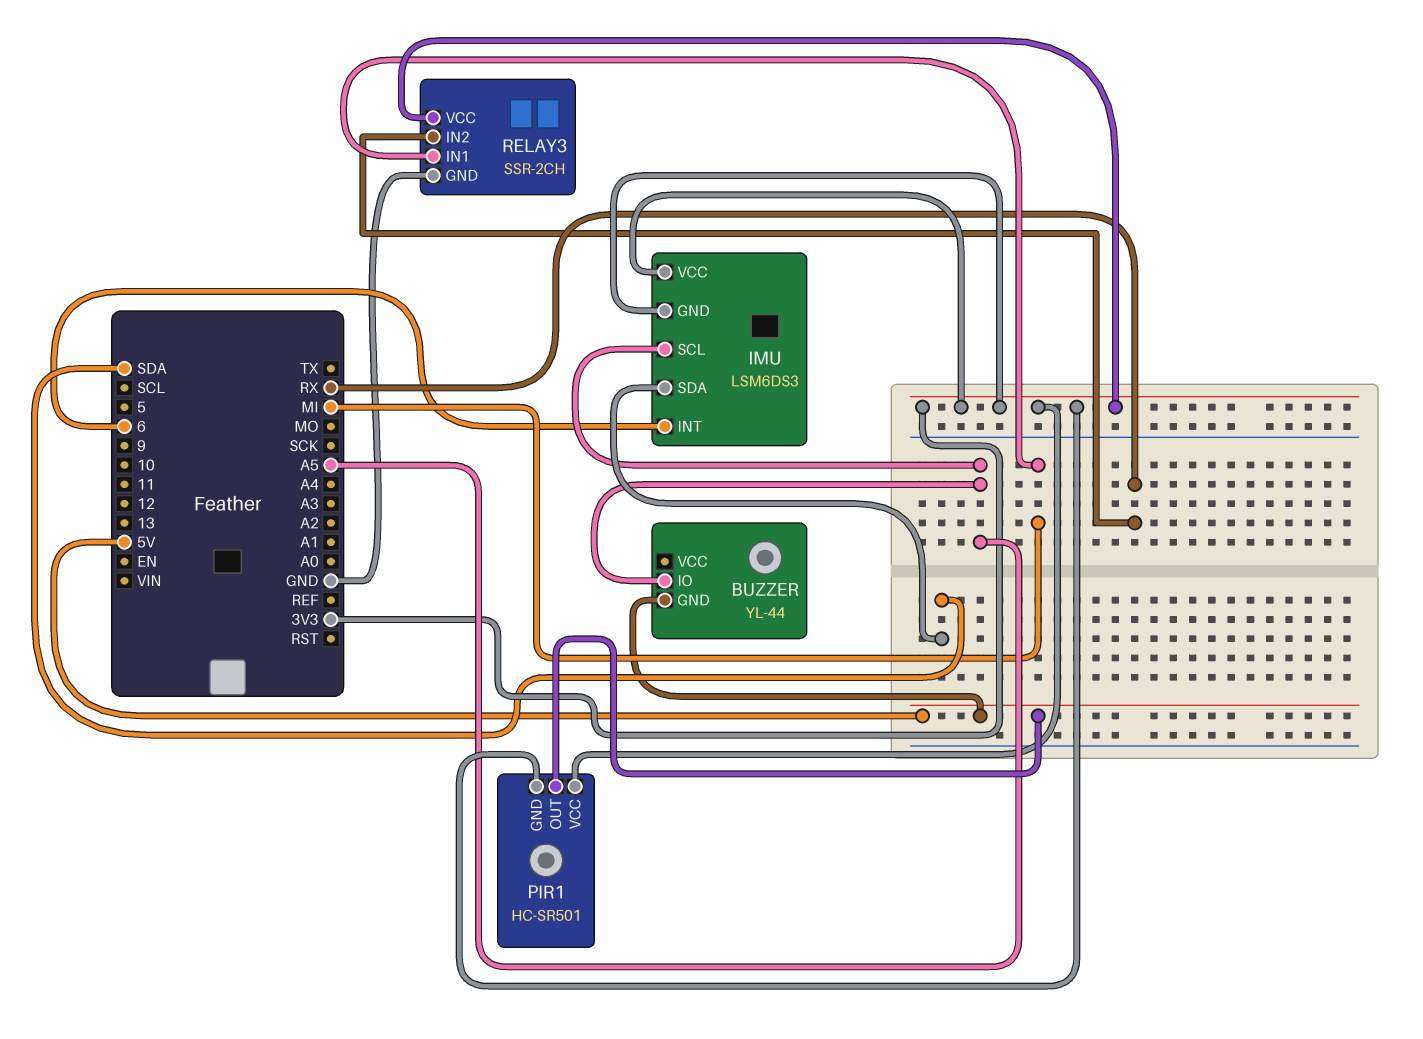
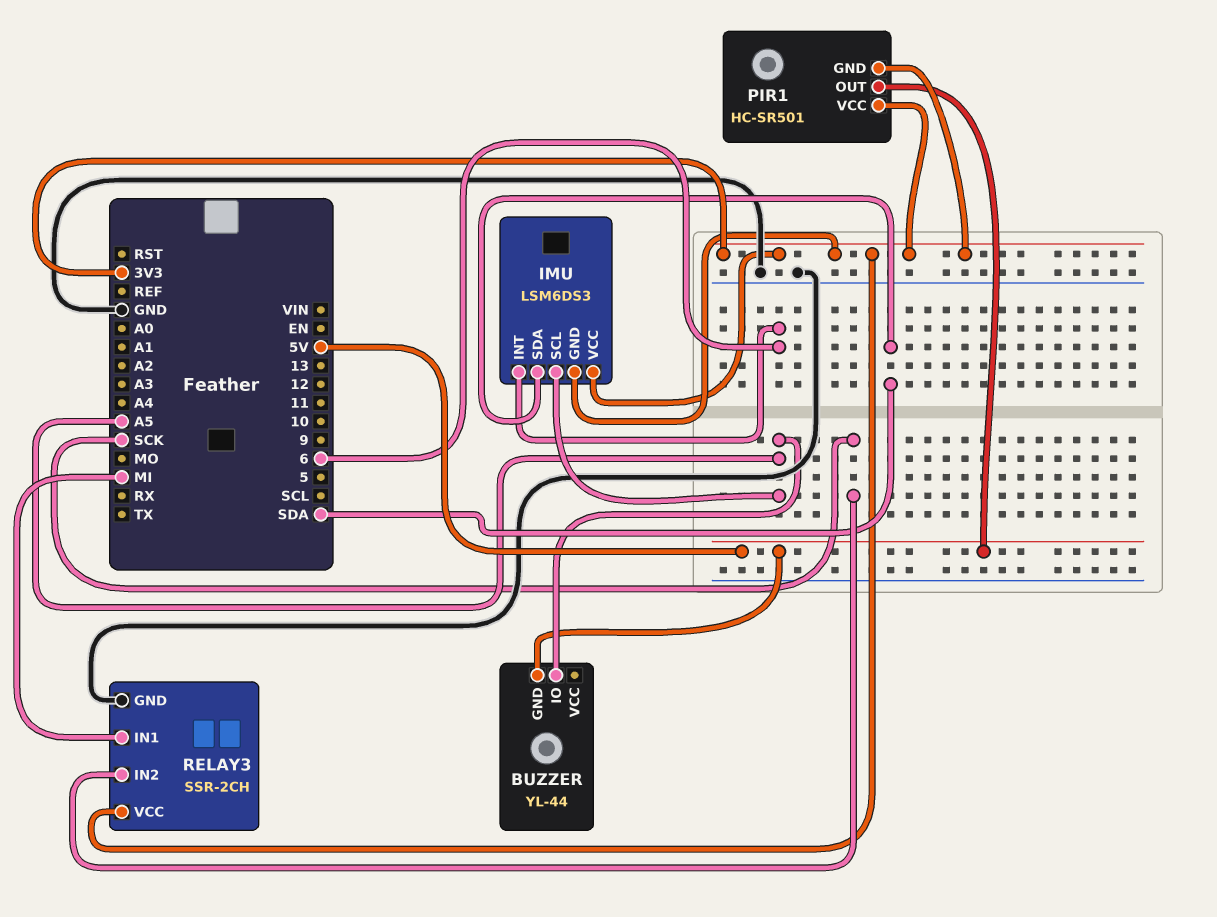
RELAY3 pin IN2: RX -> SCK

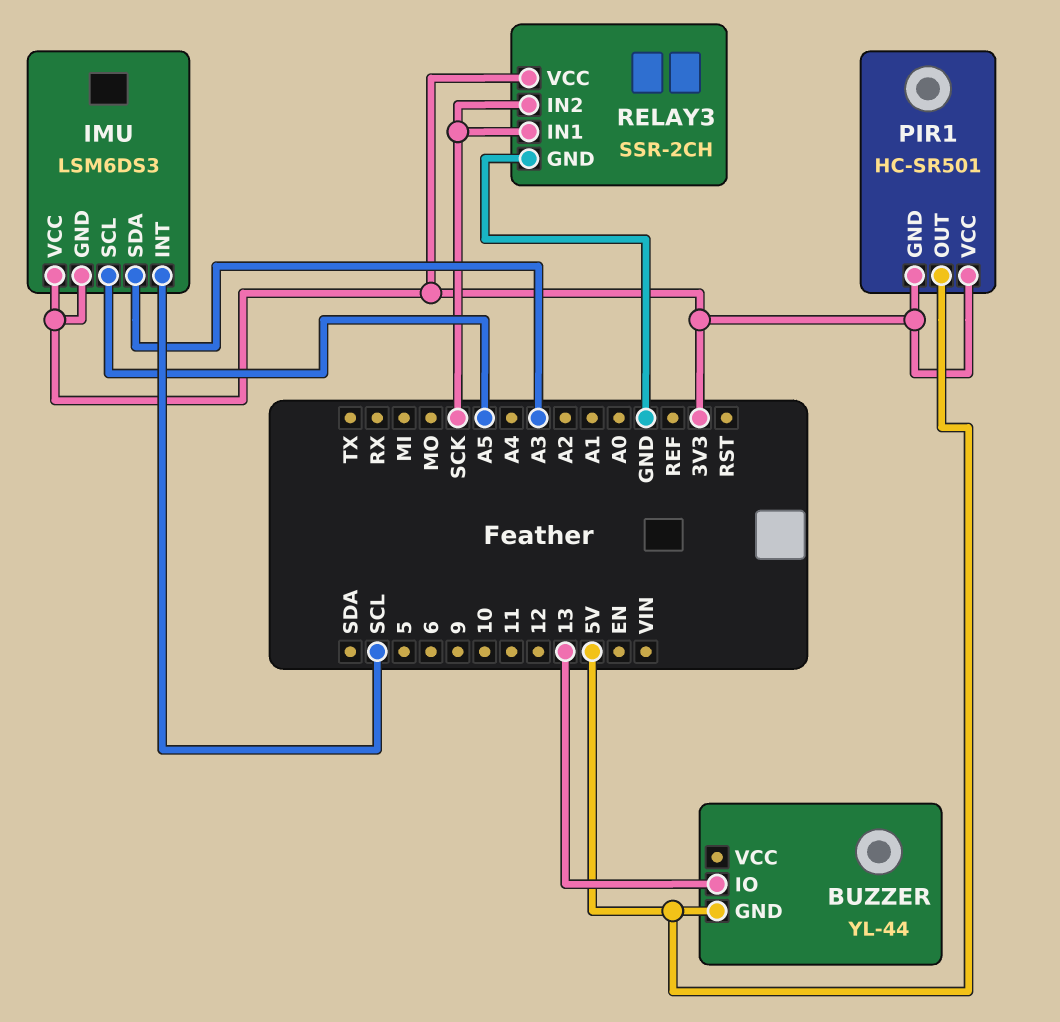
BUZZER pin IO: A5 -> 13
IMU pin INT: 6 -> SCL
IMU pin SDA: SDA -> A3
RELAY3 pin IN1: MI -> SCK

